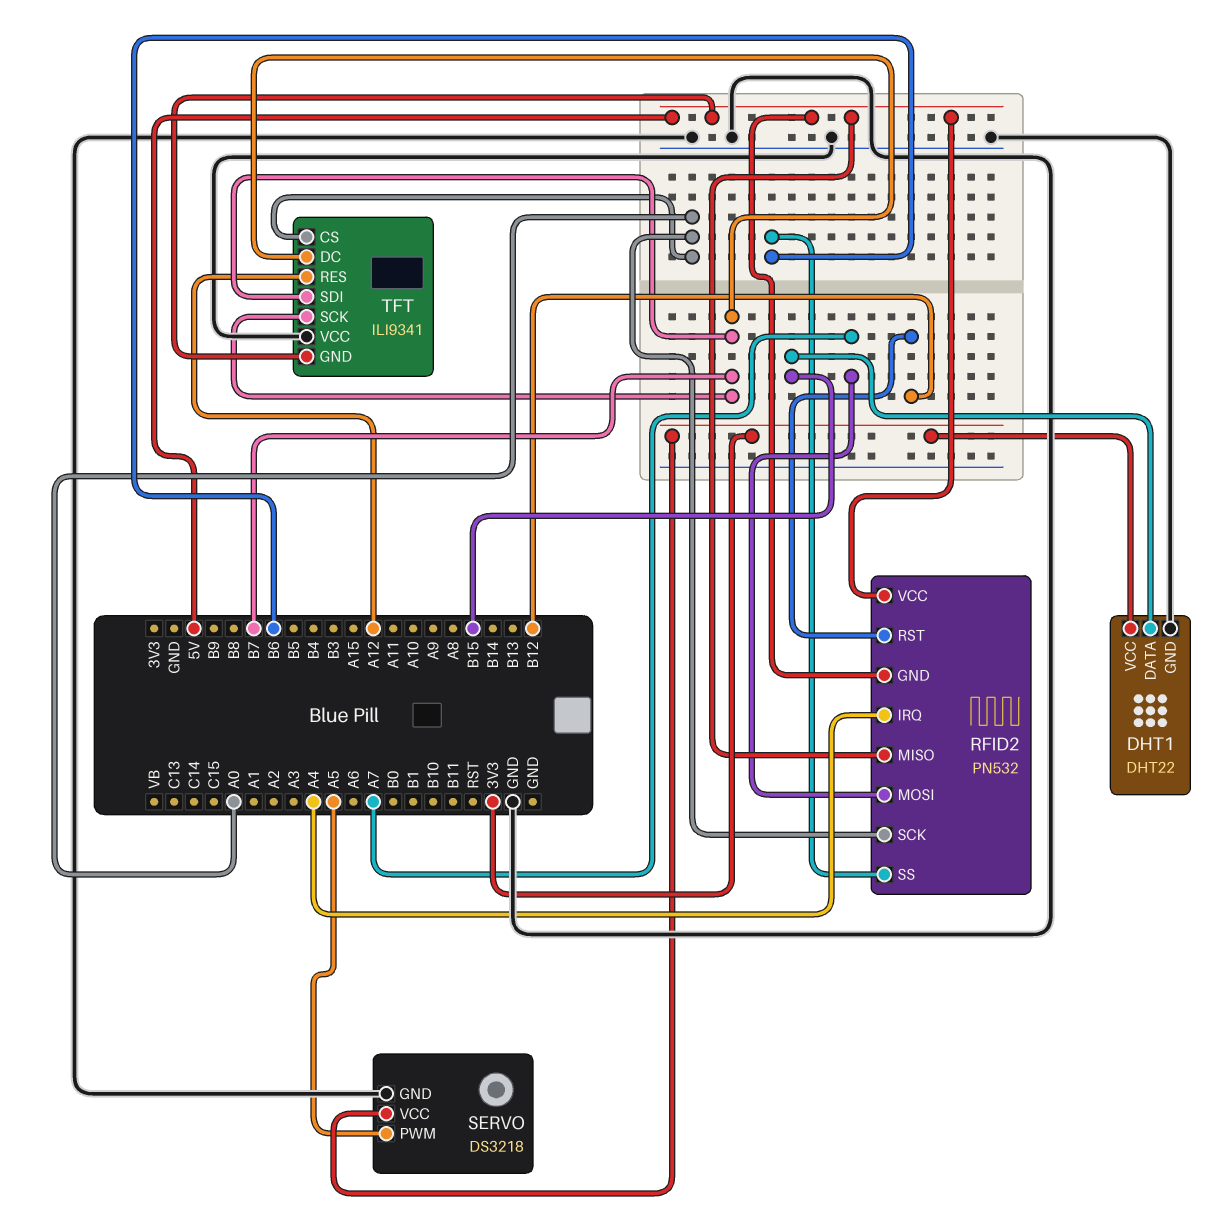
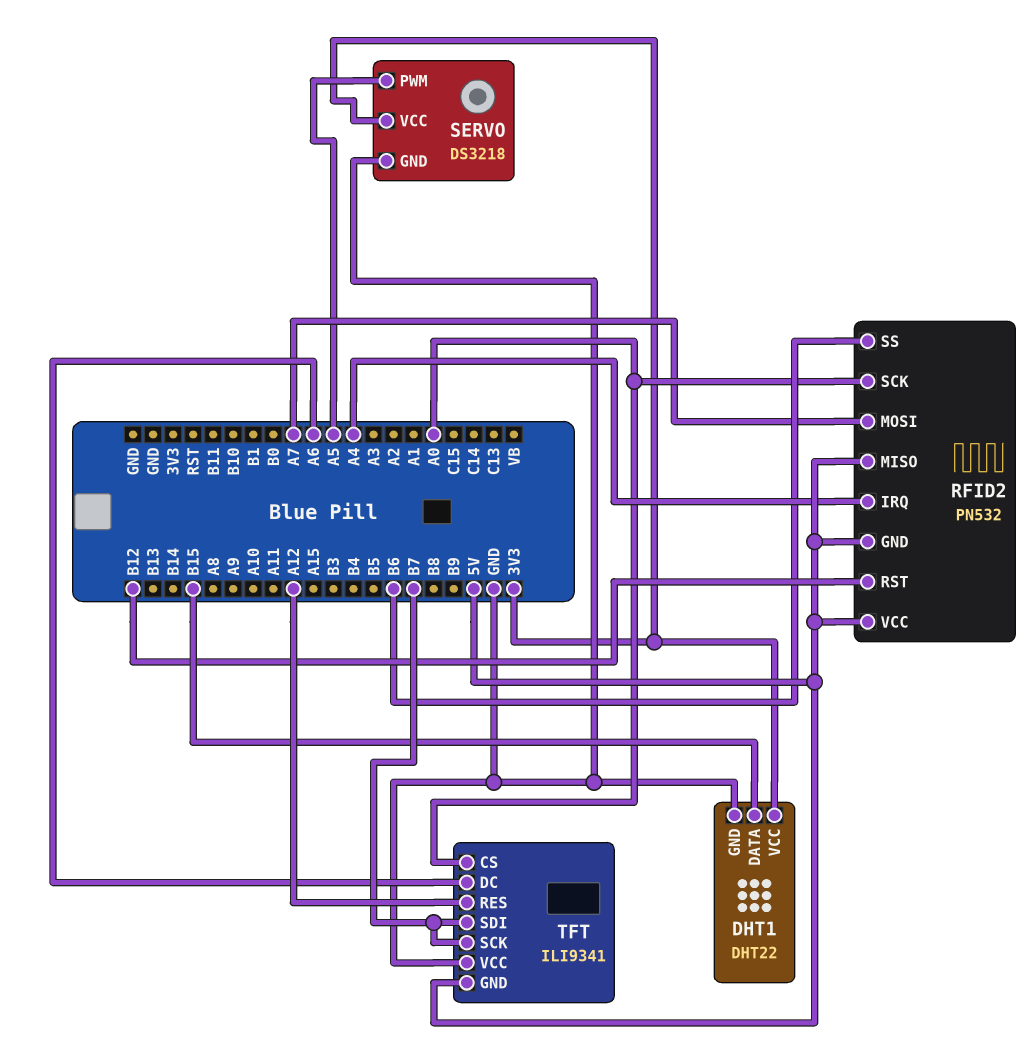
TFT pin DC: B7 -> A6

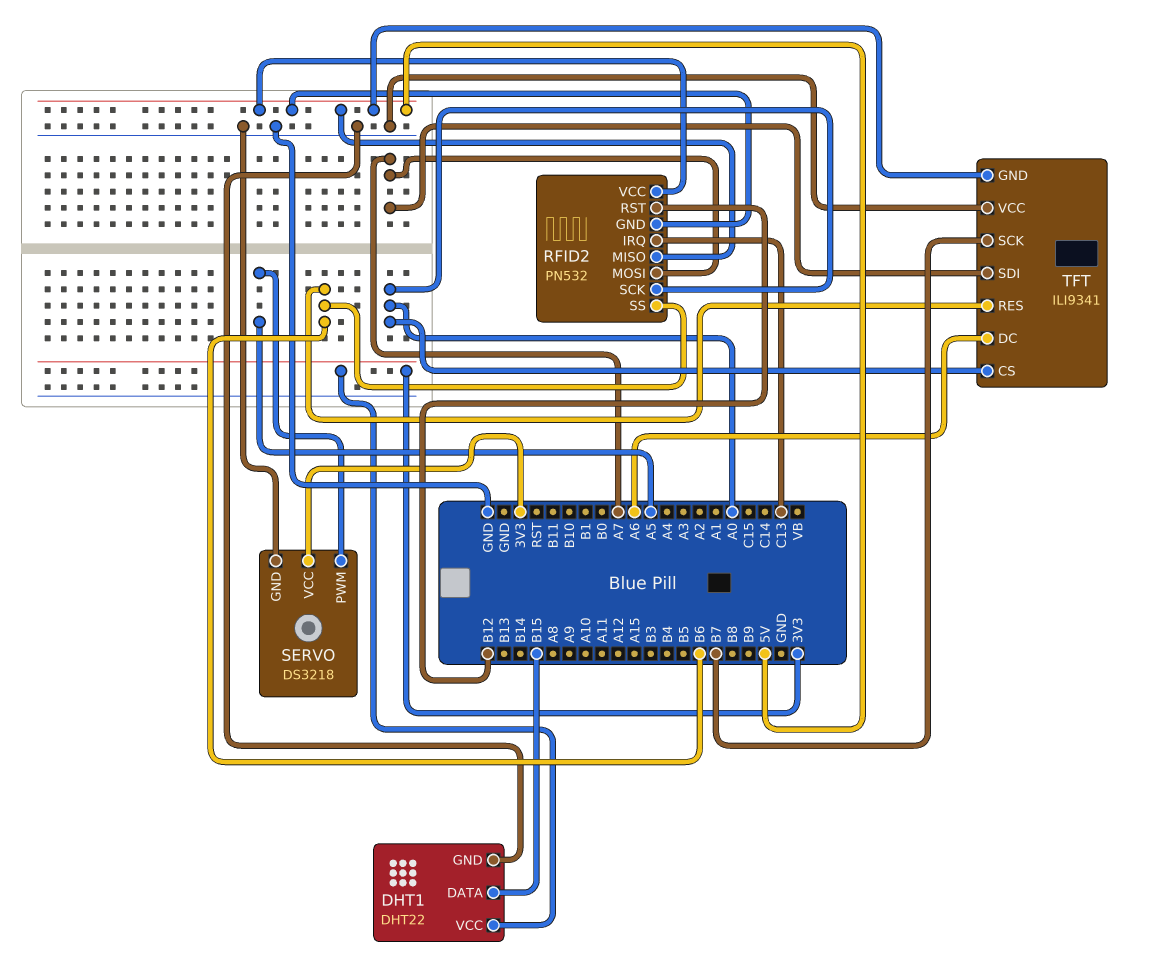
RFID2 pin IRQ: A4 -> C13
TFT pin RES: A12 -> B6
TFT pin SDI: B7 -> A7

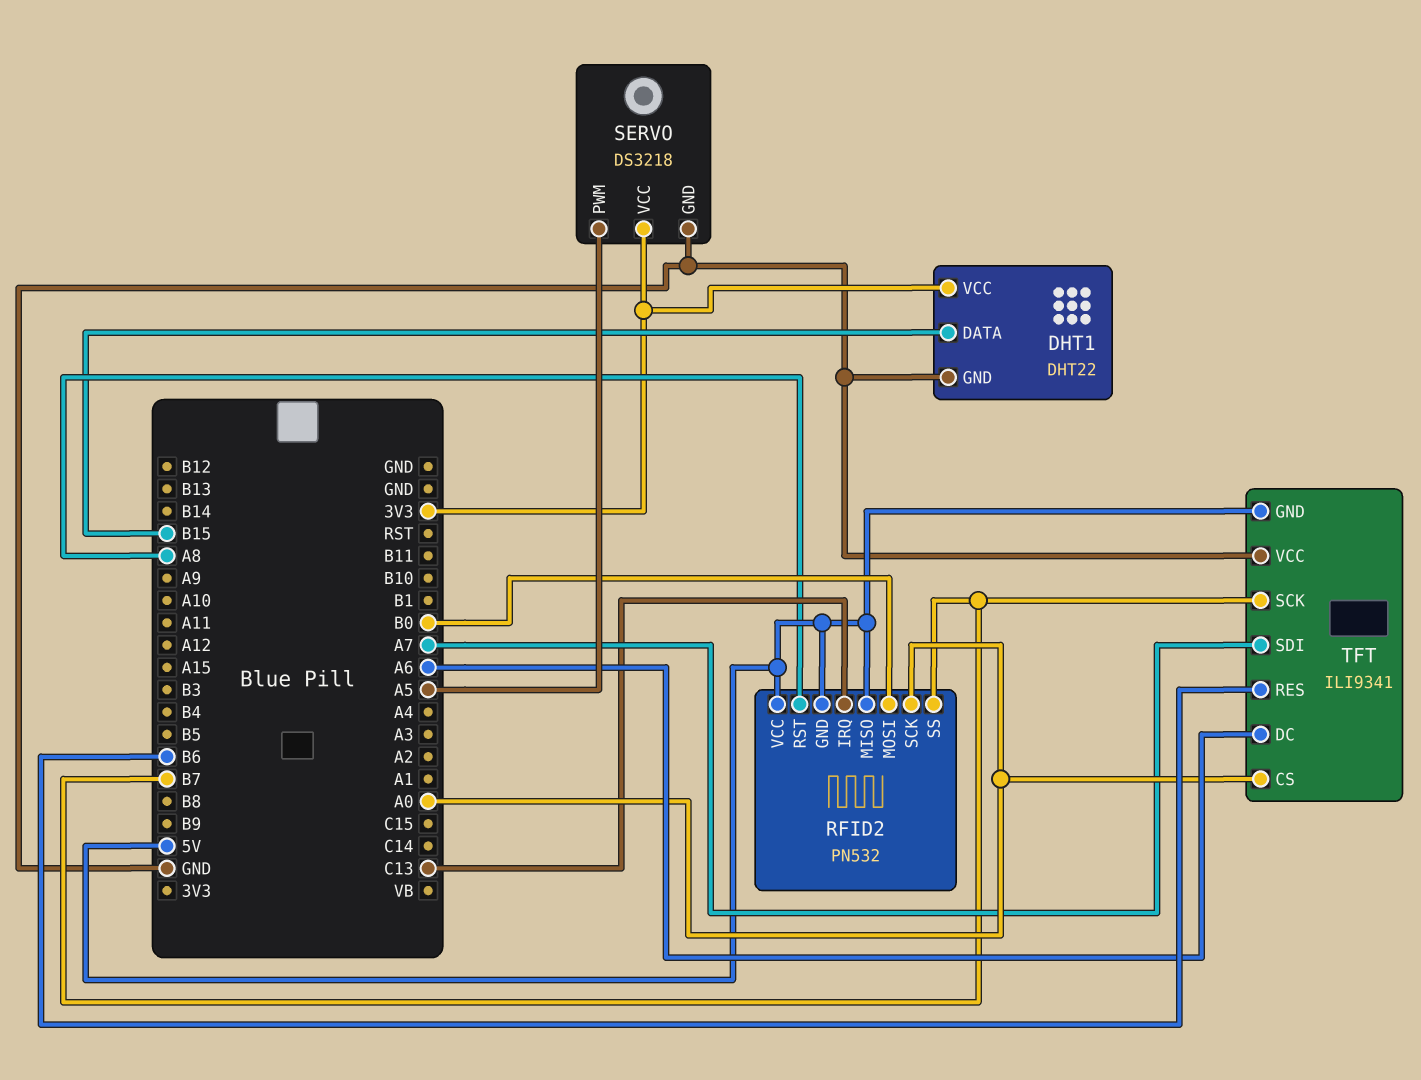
RFID2 pin MOSI: A7 -> B0
RFID2 pin RST: B12 -> A8
RFID2 pin SS: B6 -> B7

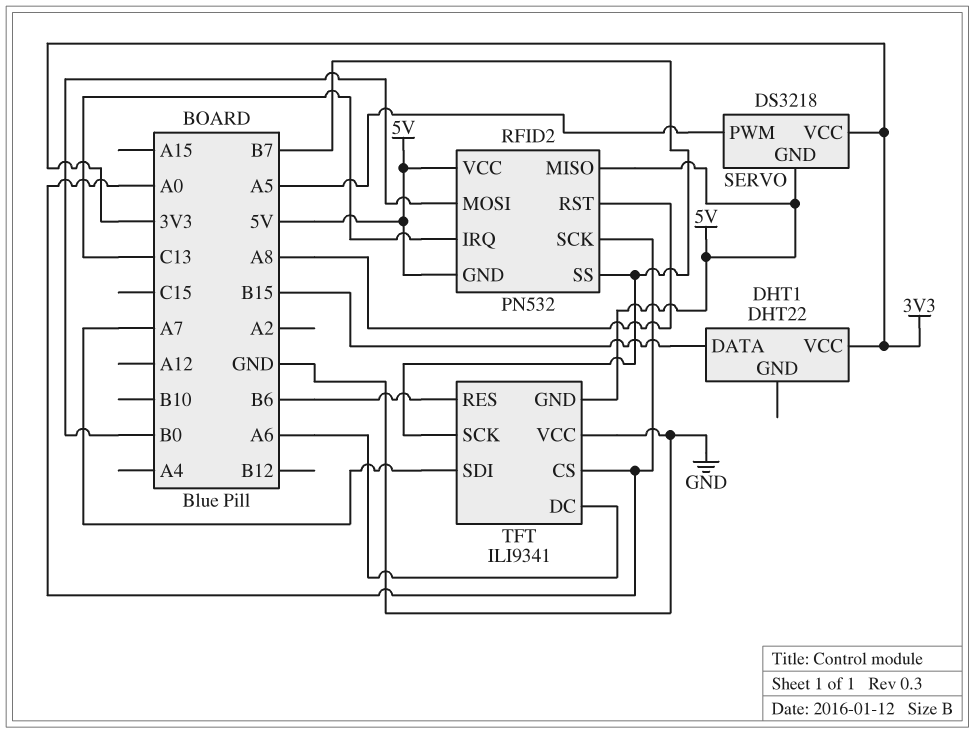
DHT1 pin GND: GND -> none
SERVO pin GND: GND -> 5V

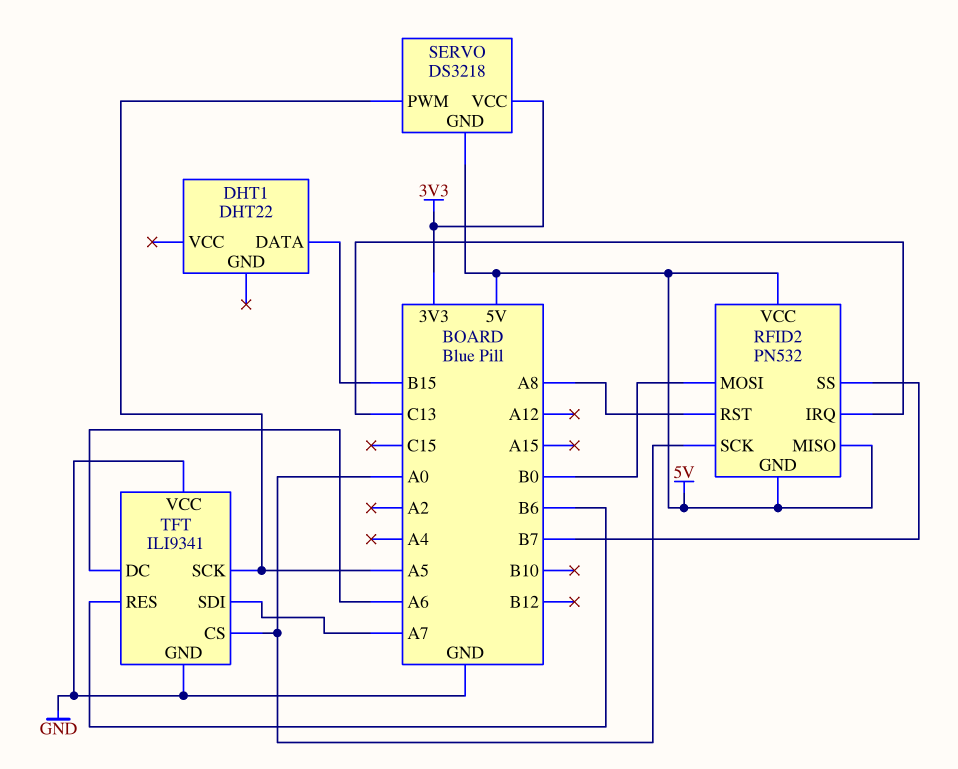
DHT1 pin VCC: 3V3 -> none
TFT pin GND: 5V -> GND
TFT pin SCK: B7 -> A5

